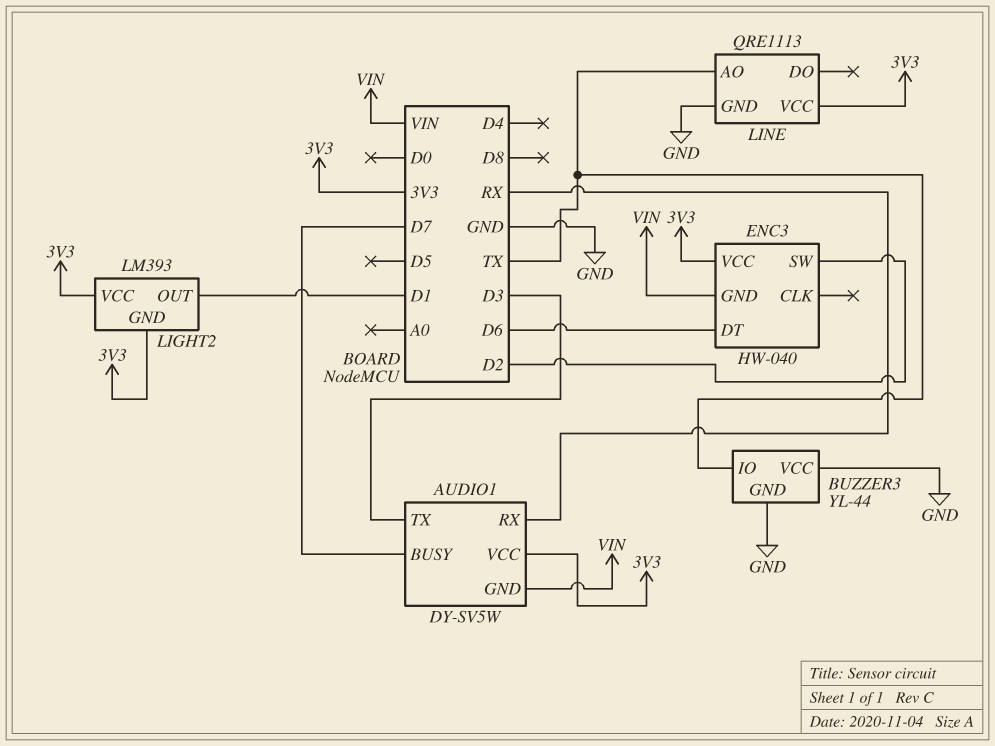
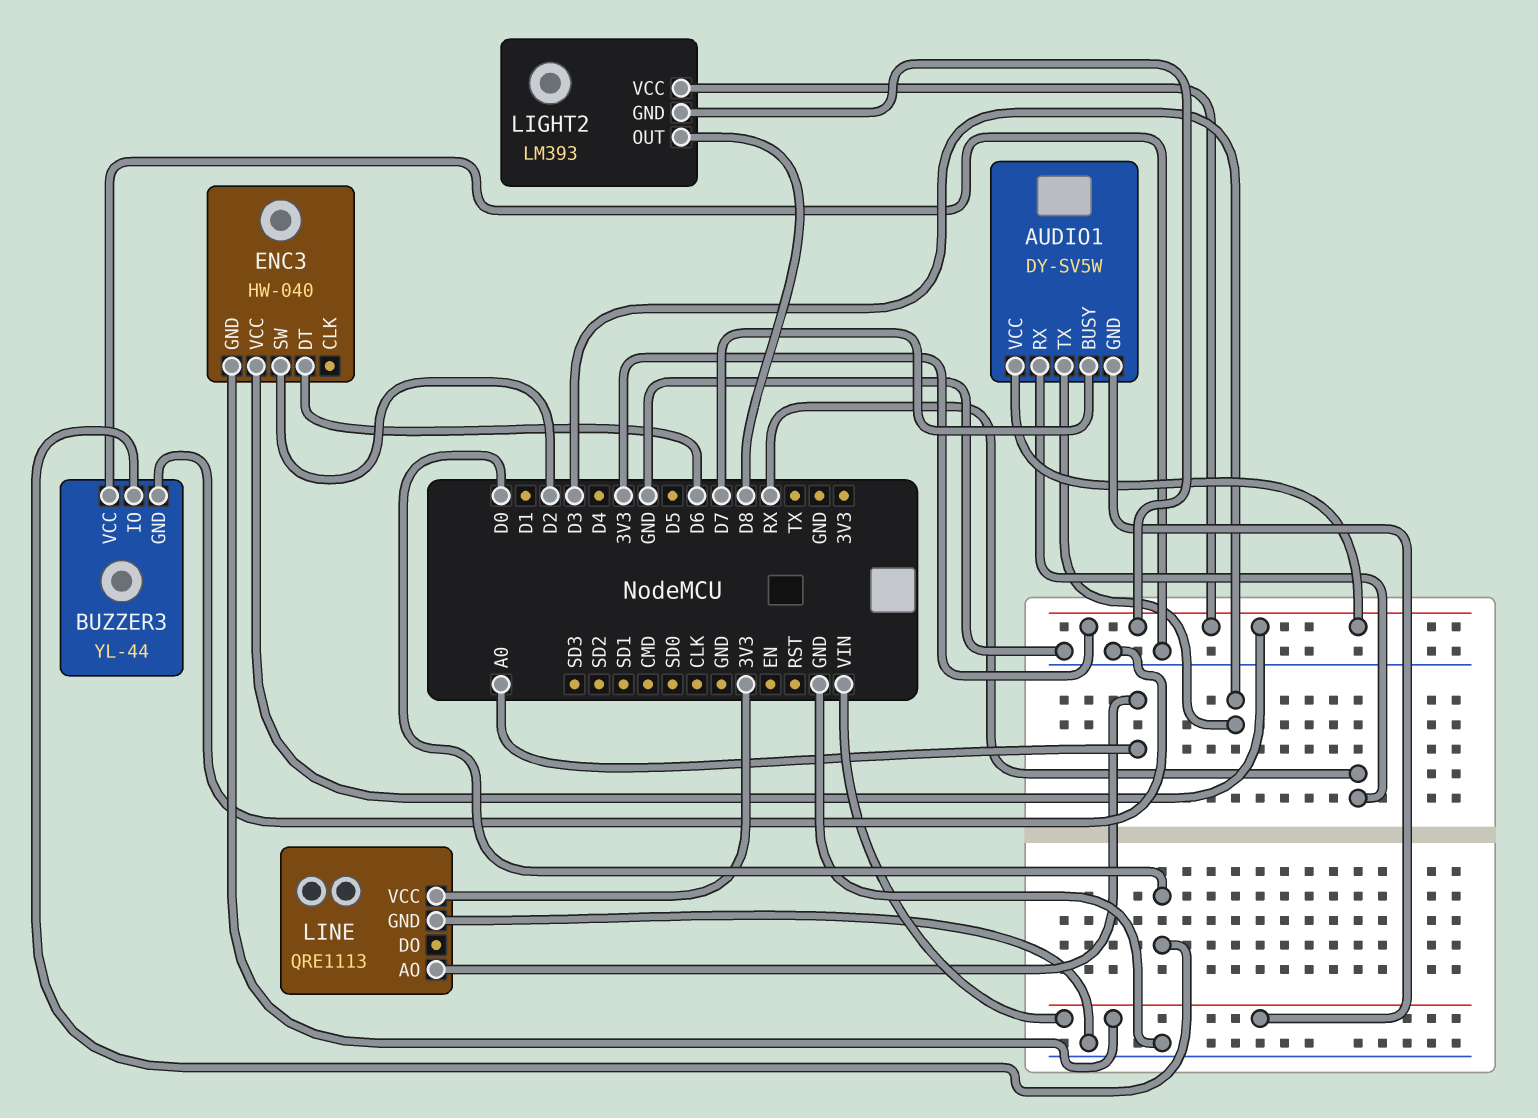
BUZZER3 pin IO: TX -> D0
LIGHT2 pin OUT: D1 -> D8
LINE pin AO: TX -> A0

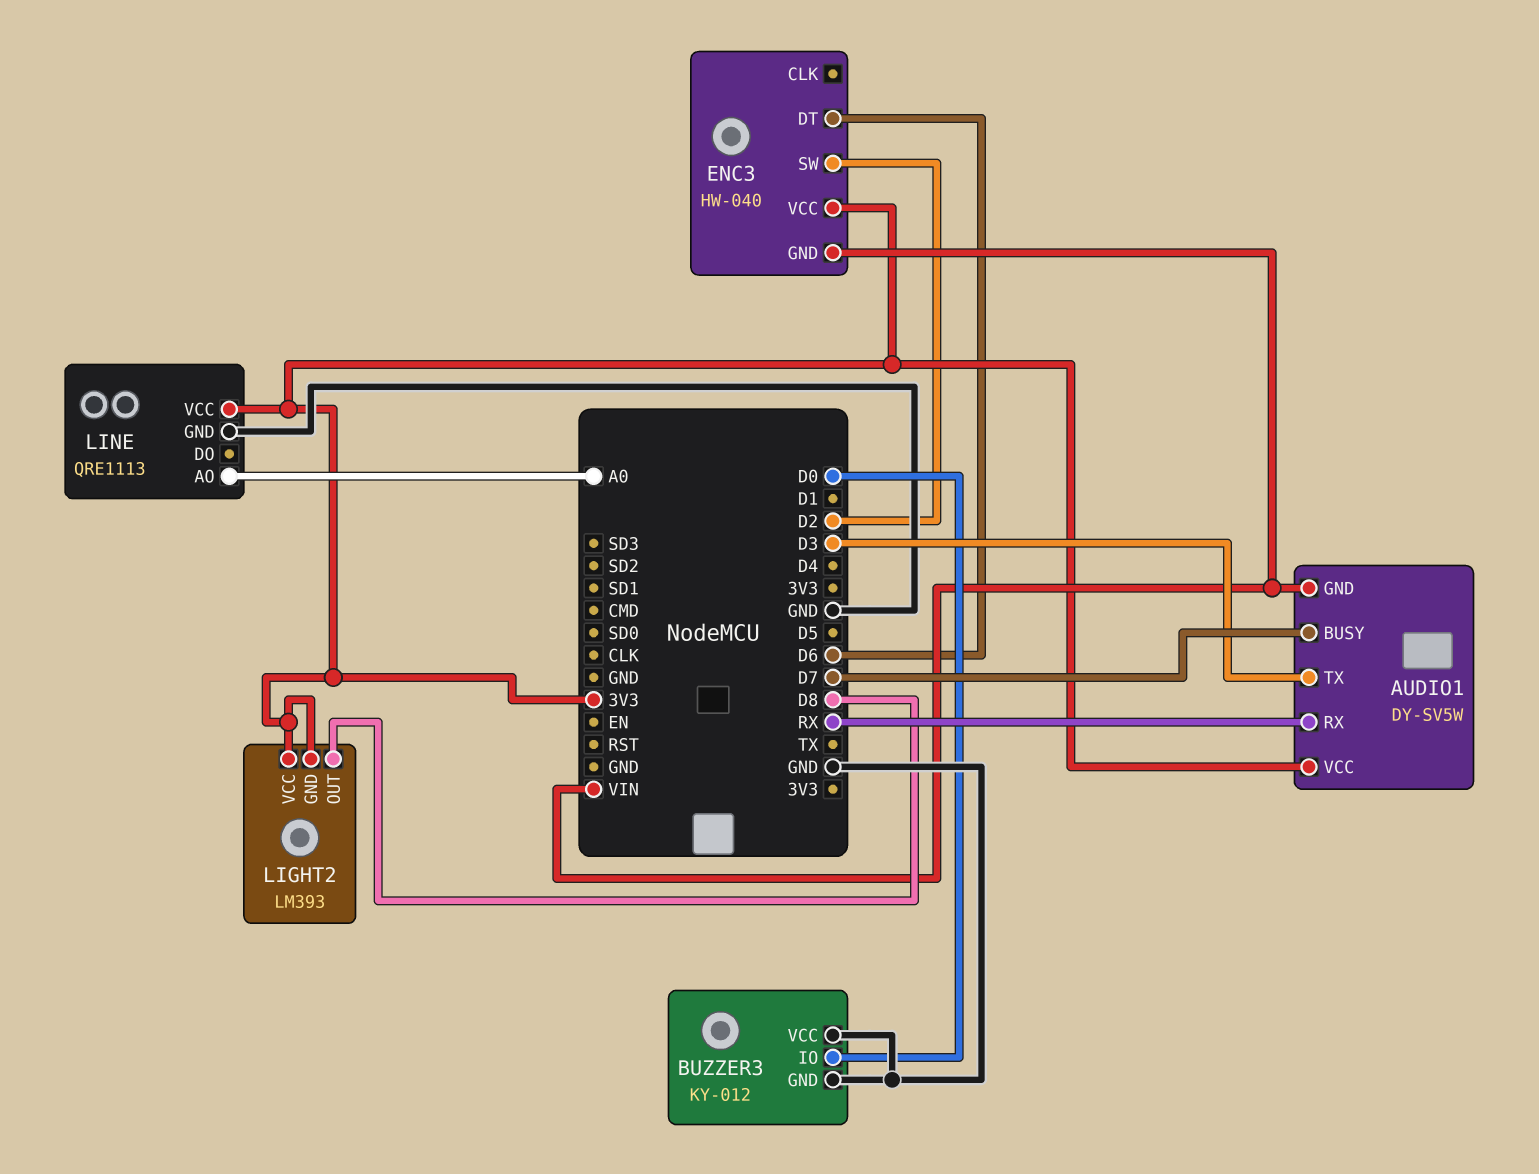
BUZZER3: YL-44 -> KY-012

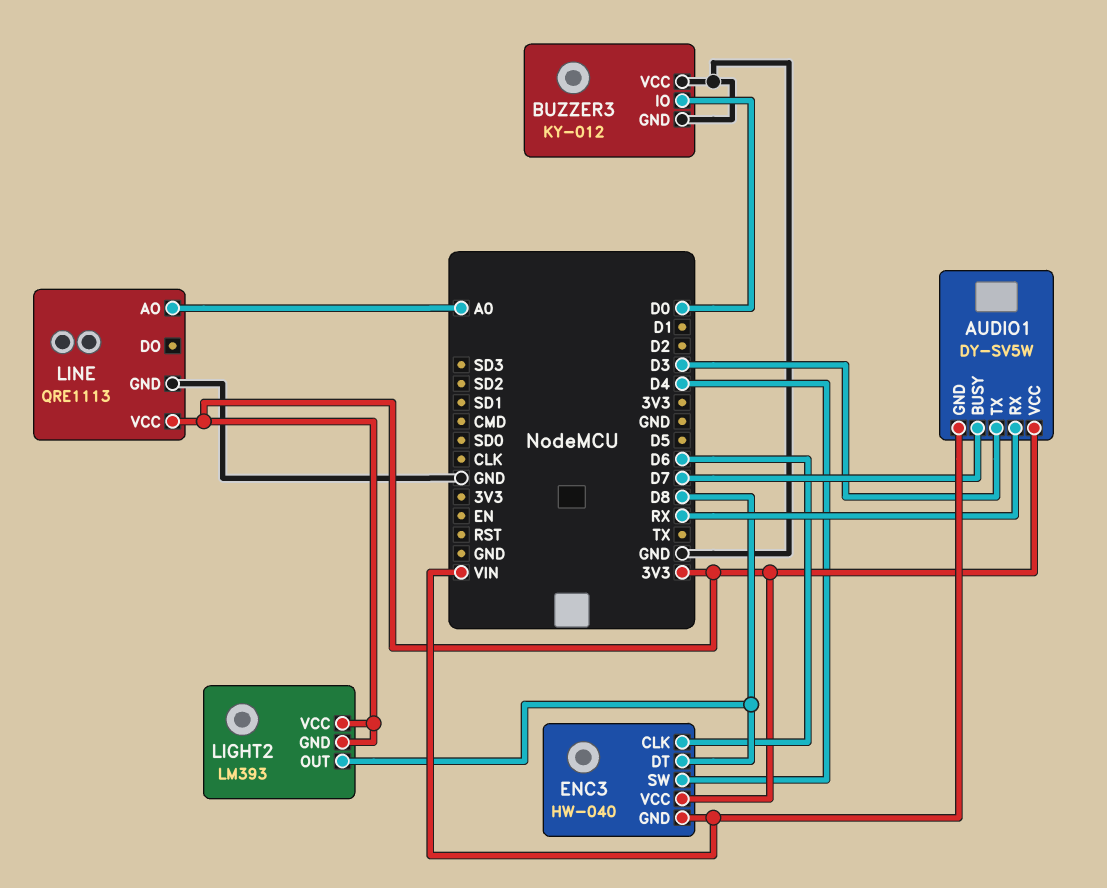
ENC3 pin CLK: none -> D6
ENC3 pin DT: D6 -> D8
ENC3 pin SW: D2 -> D4

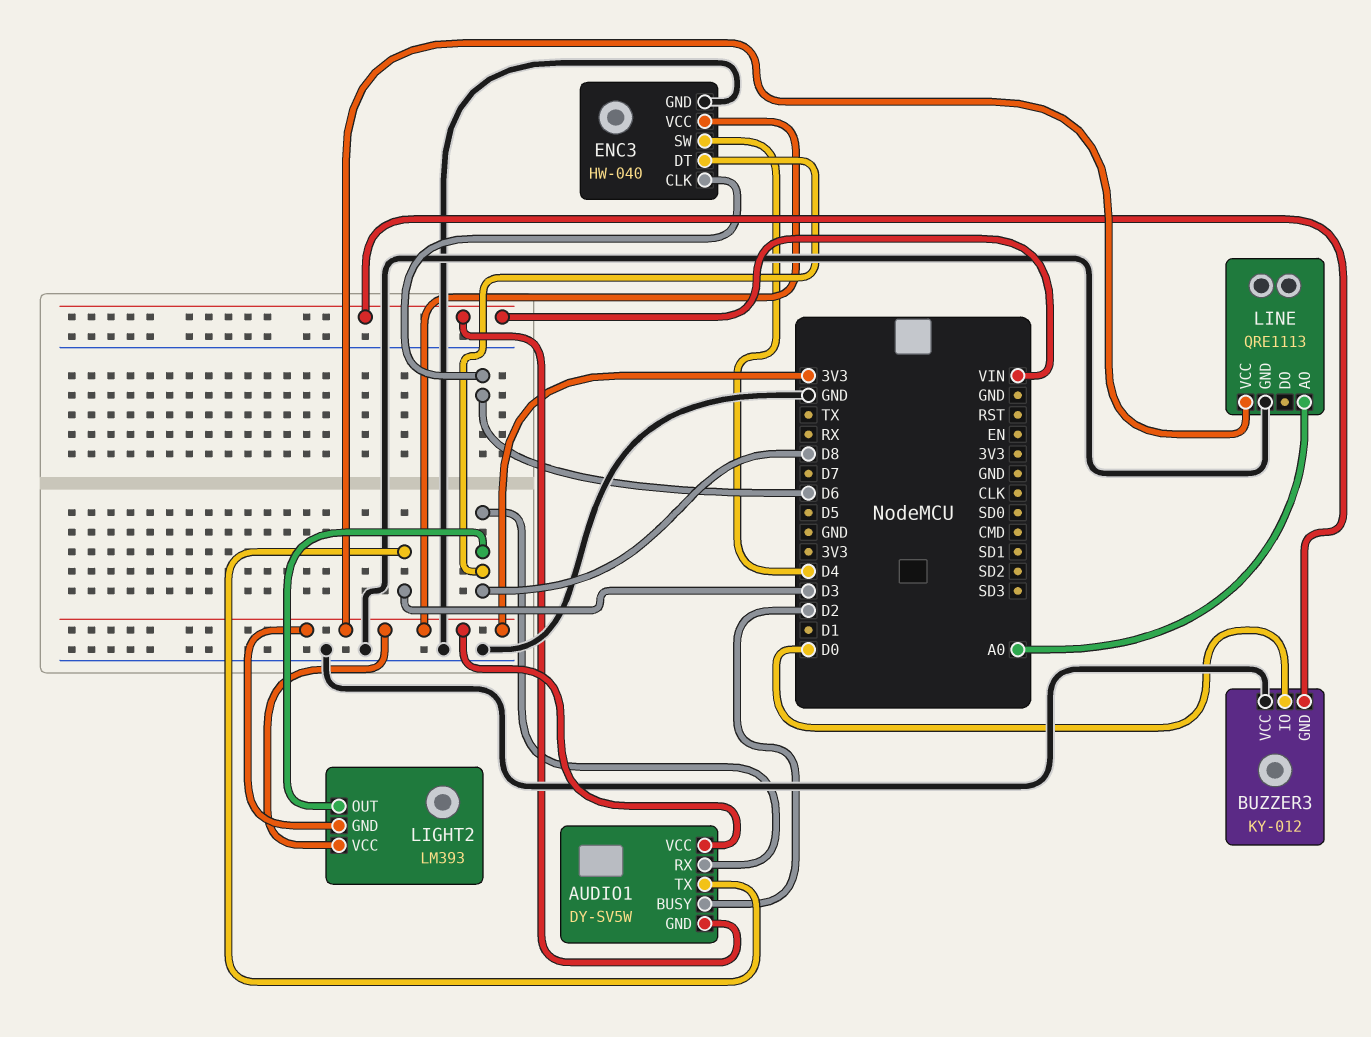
AUDIO1 pin BUSY: D7 -> D2
AUDIO1 pin RX: RX -> D8
BUZZER3 pin GND: GND -> VIN
ENC3 pin GND: VIN -> GND

